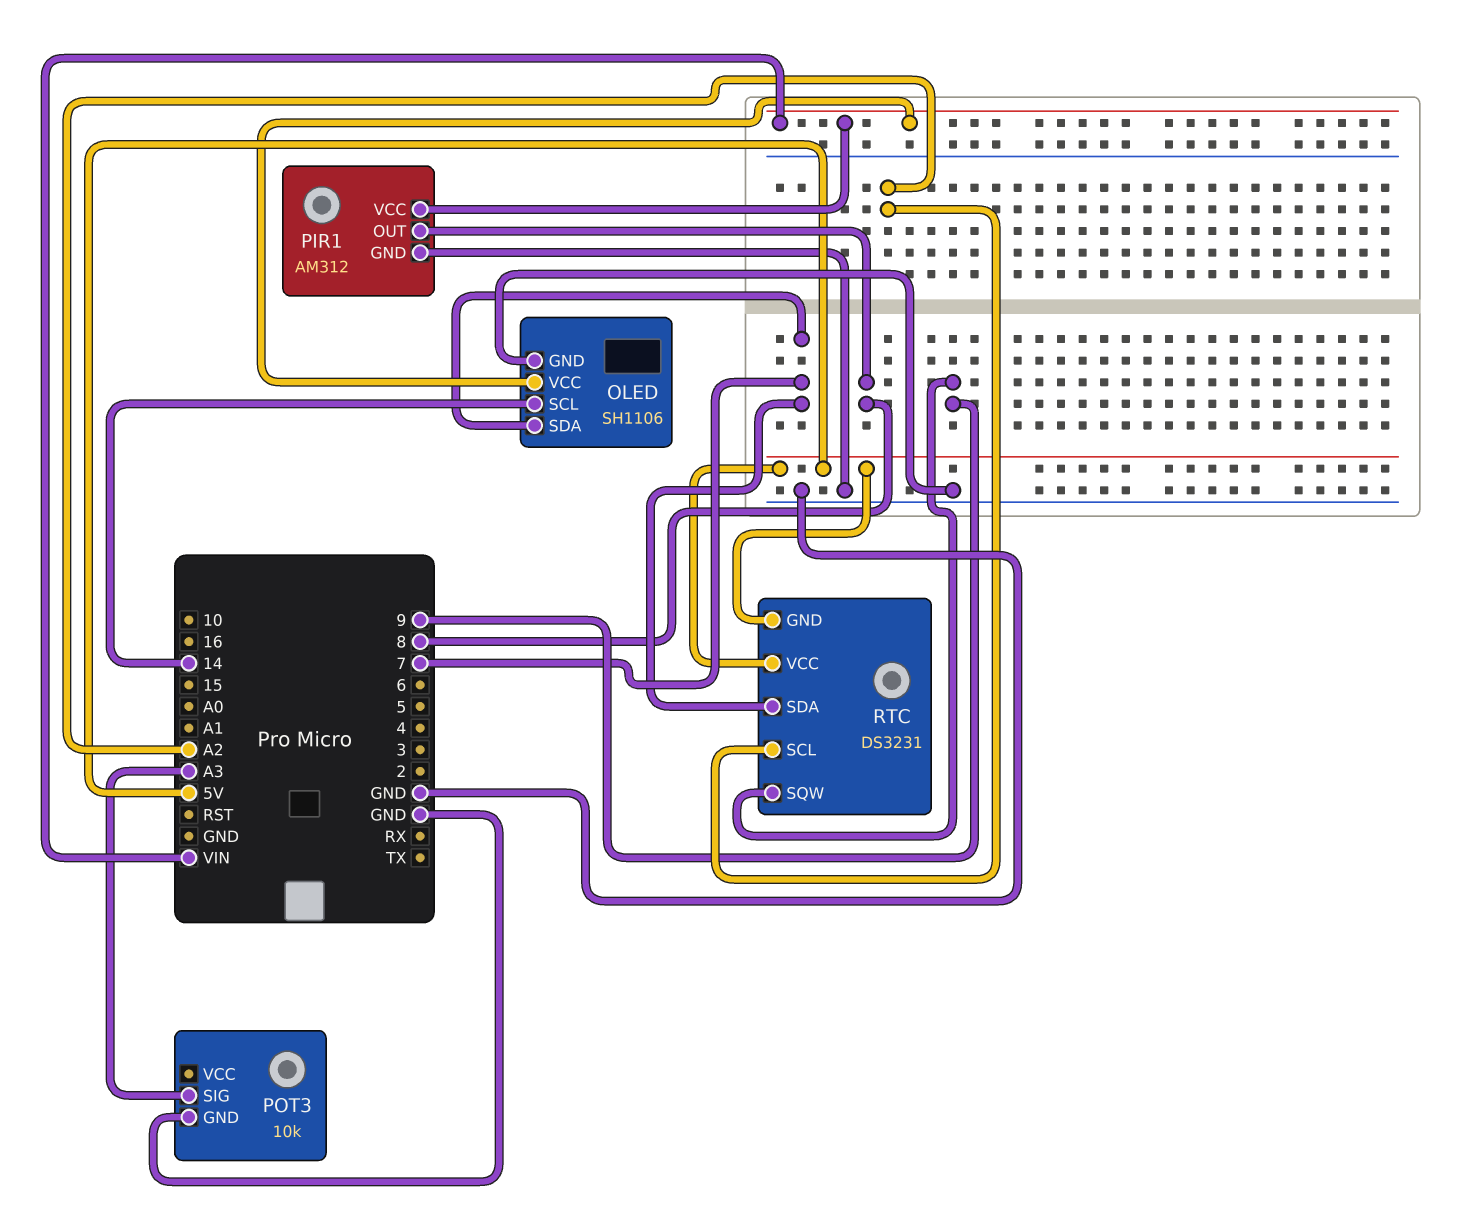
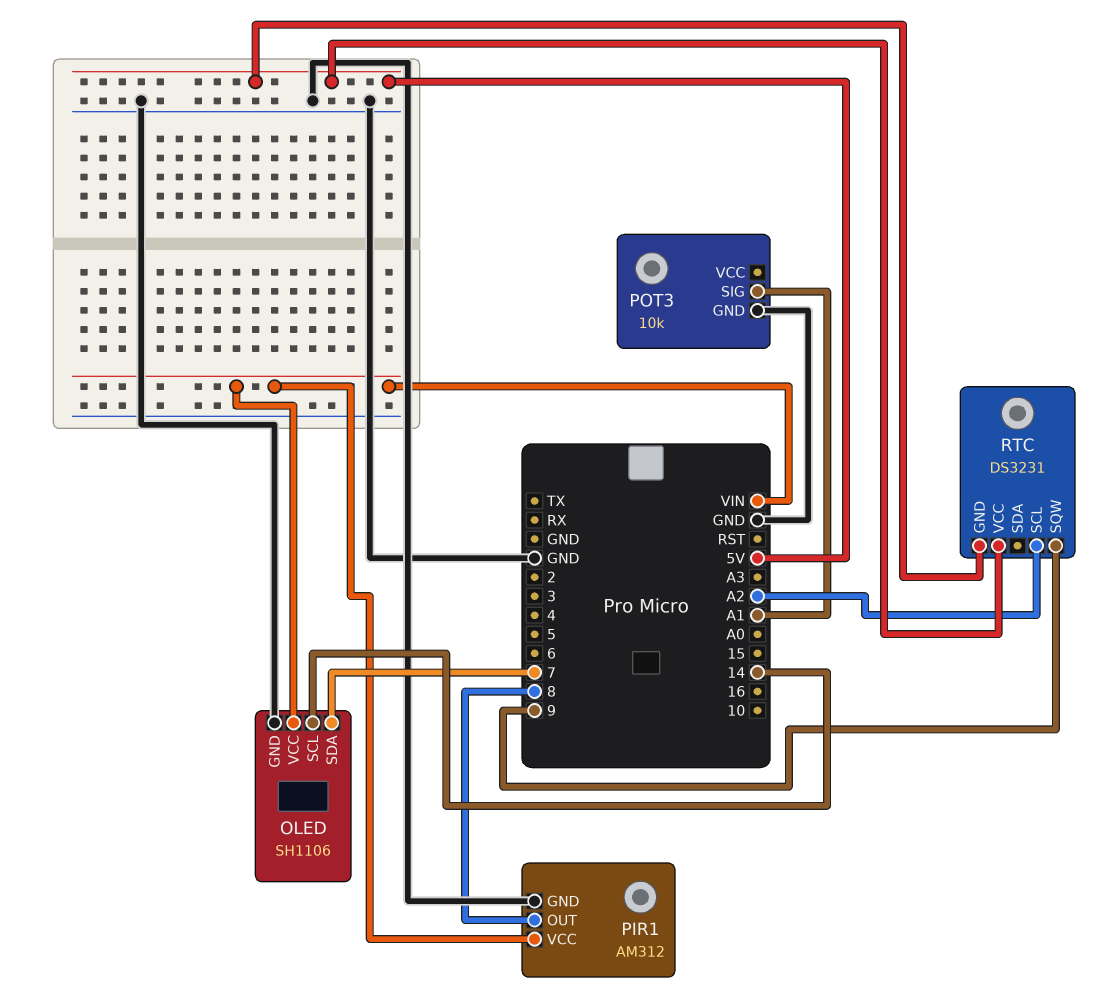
POT3 pin SIG: A3 -> A1
RTC pin SDA: 7 -> none

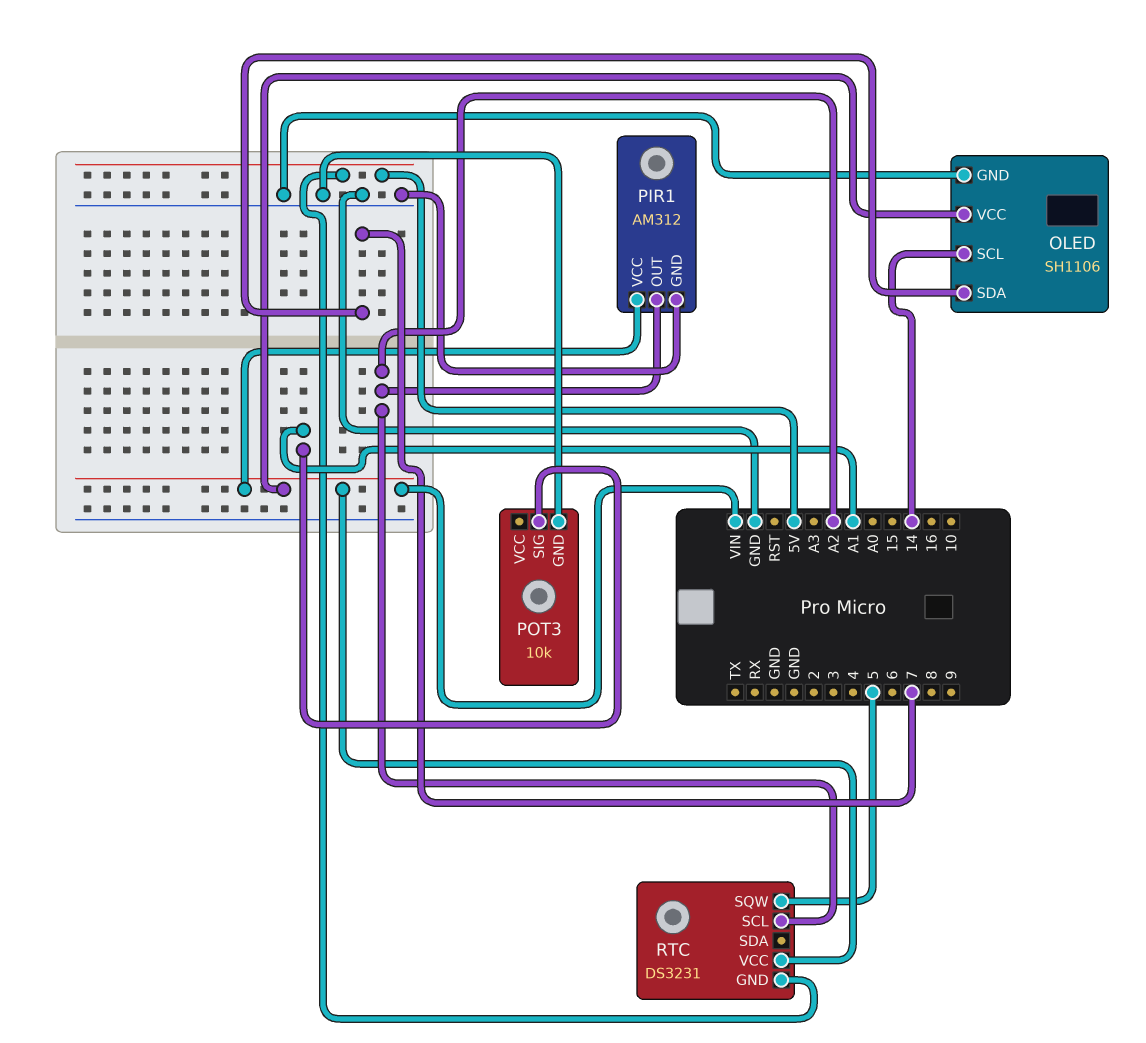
PIR1 pin OUT: 8 -> A2
RTC pin SQW: 9 -> 5
RTC pin VCC: 5V -> VIN

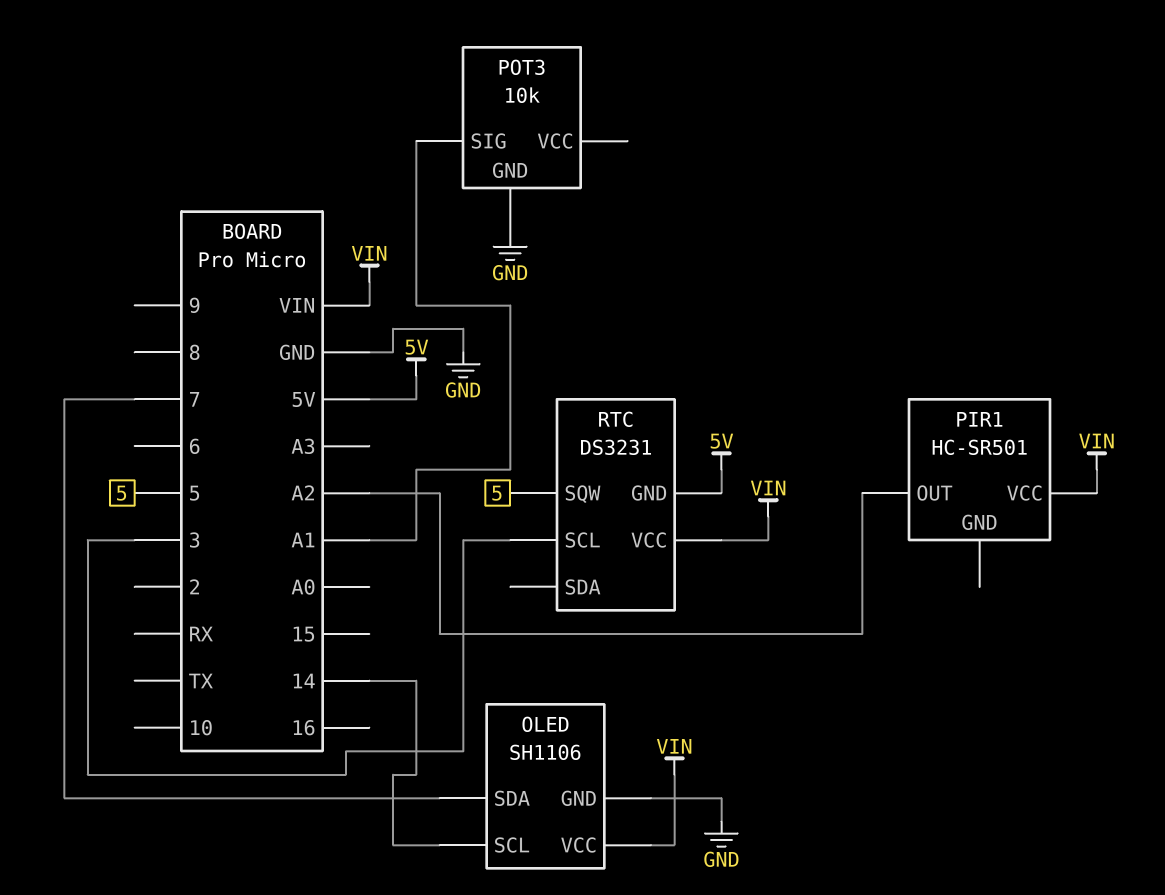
PIR1: AM312 -> HC-SR501
PIR1 pin GND: GND -> none
RTC pin SCL: A2 -> 3

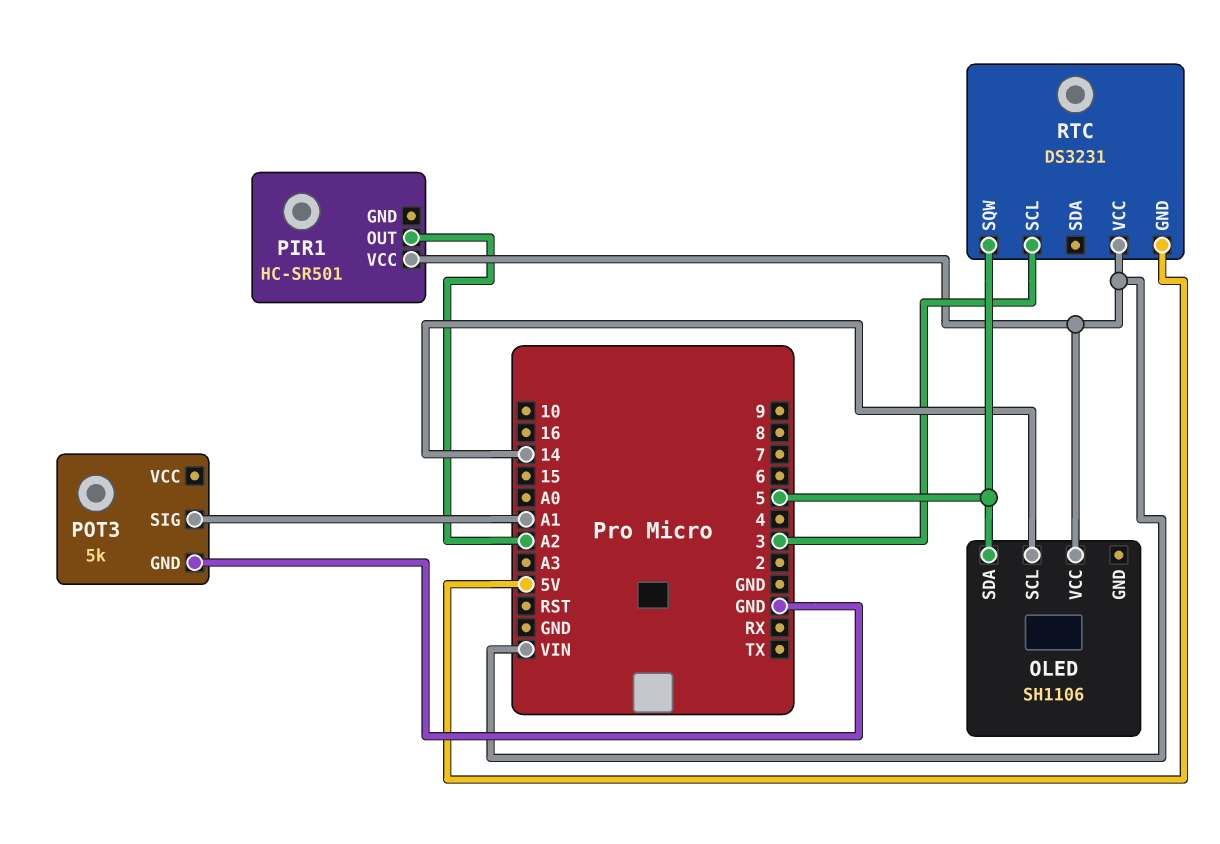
OLED pin GND: GND -> none
OLED pin SDA: 7 -> 5
POT3: 10k -> 5k

